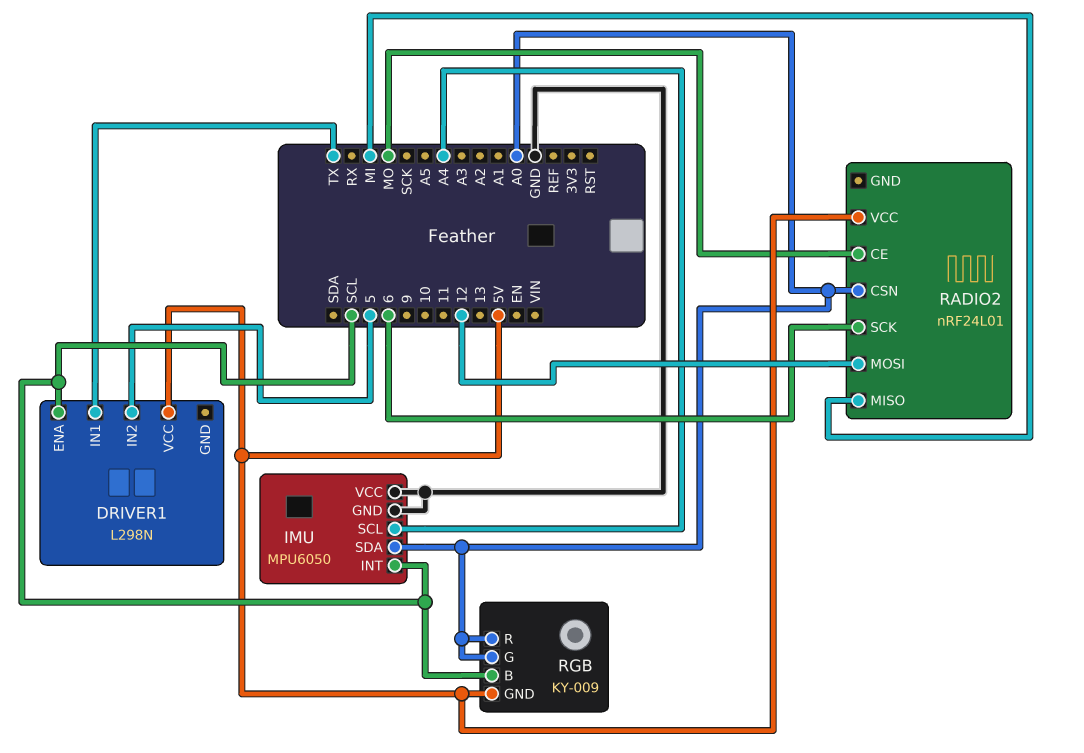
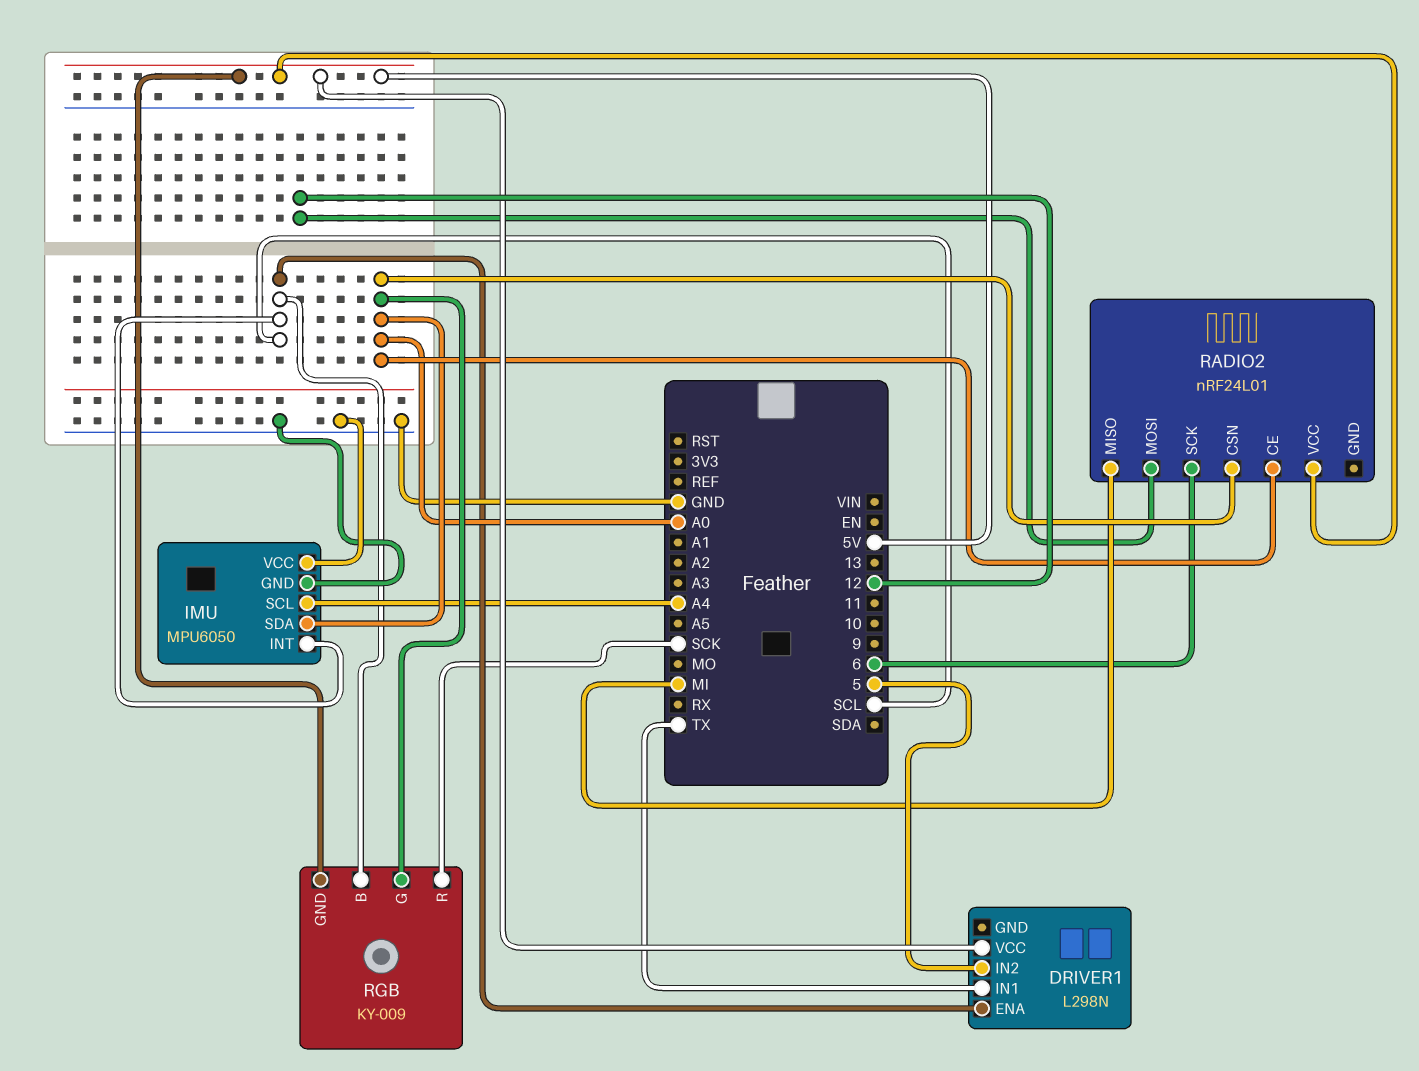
RADIO2 pin CE: MO -> A0
RGB pin R: A0 -> SCK

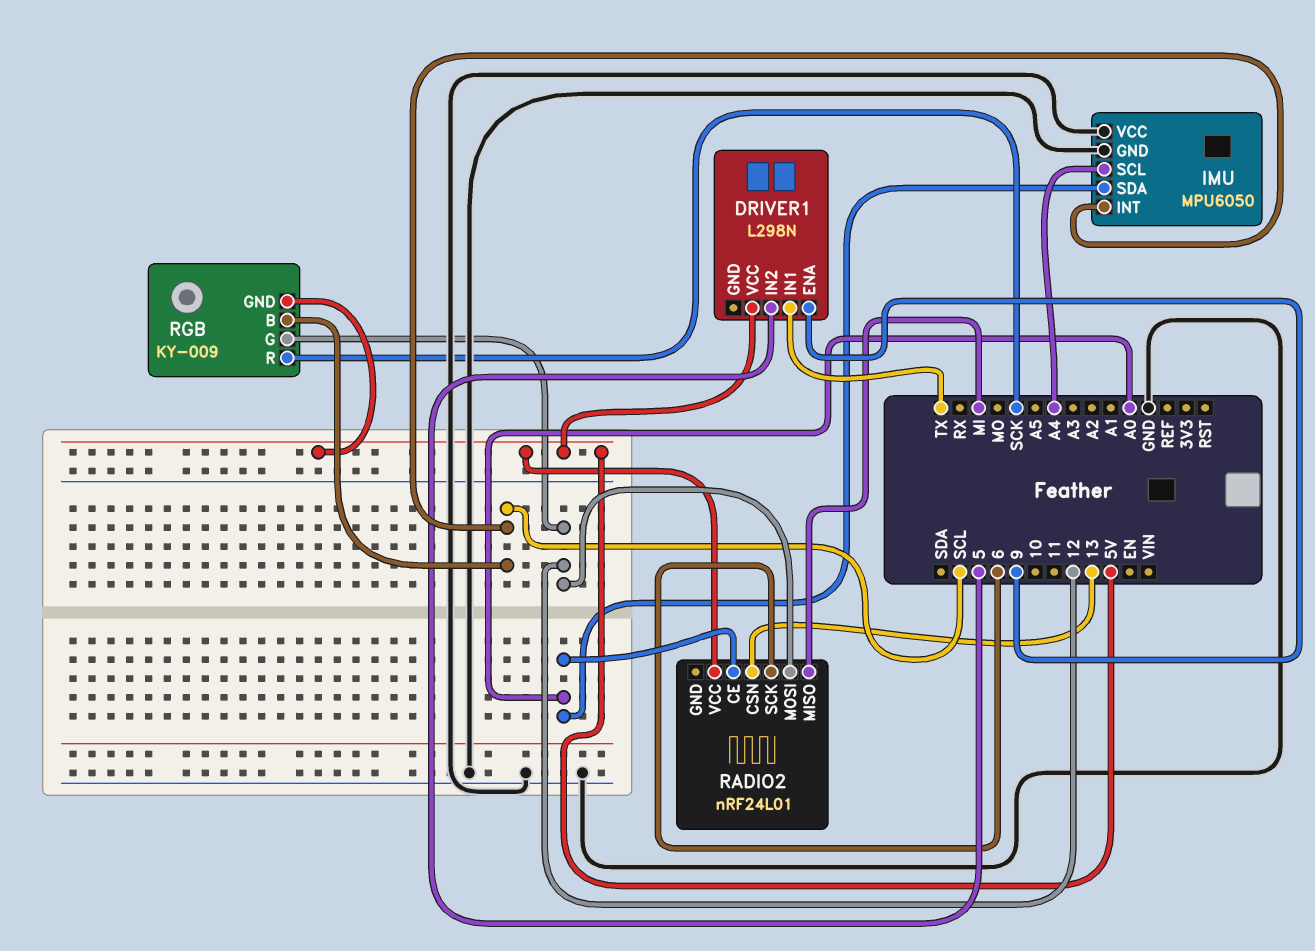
DRIVER1 pin ENA: SCL -> 9
RADIO2 pin CSN: A0 -> 13
RGB pin G: A0 -> 12

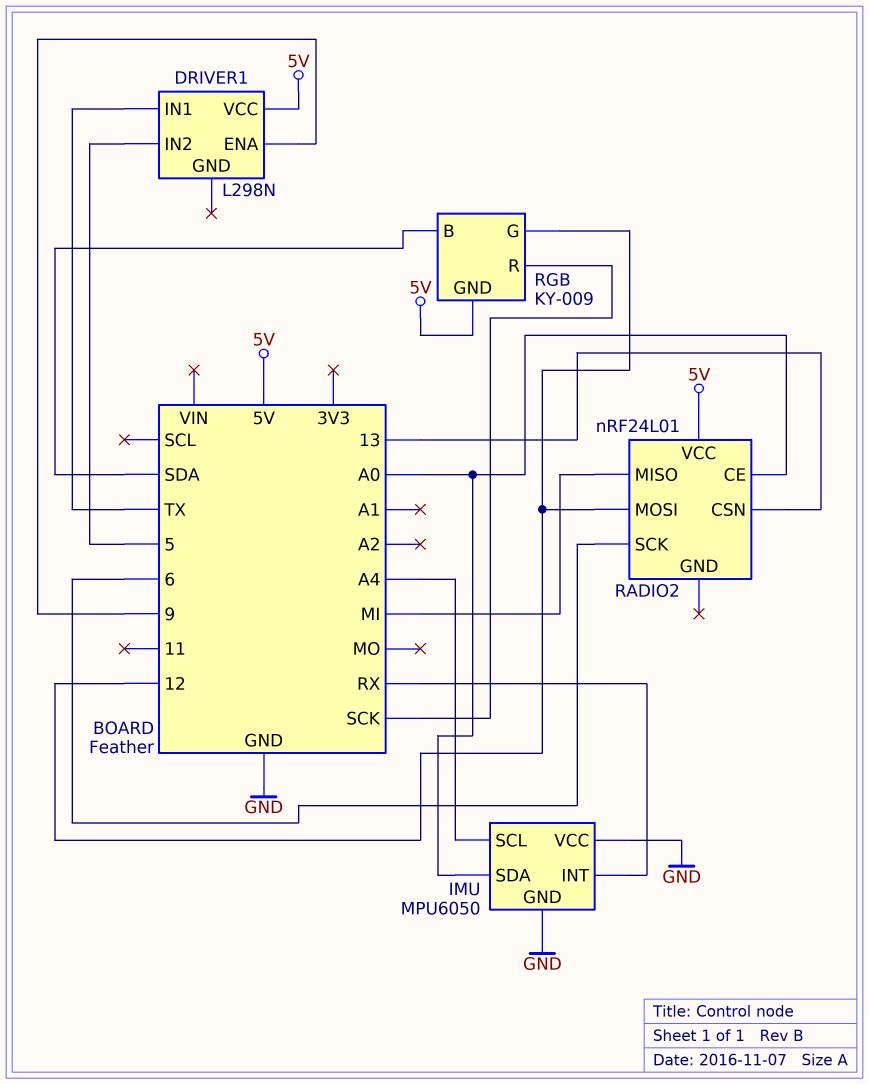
IMU pin INT: SCL -> RX
RGB pin B: SCL -> SDA

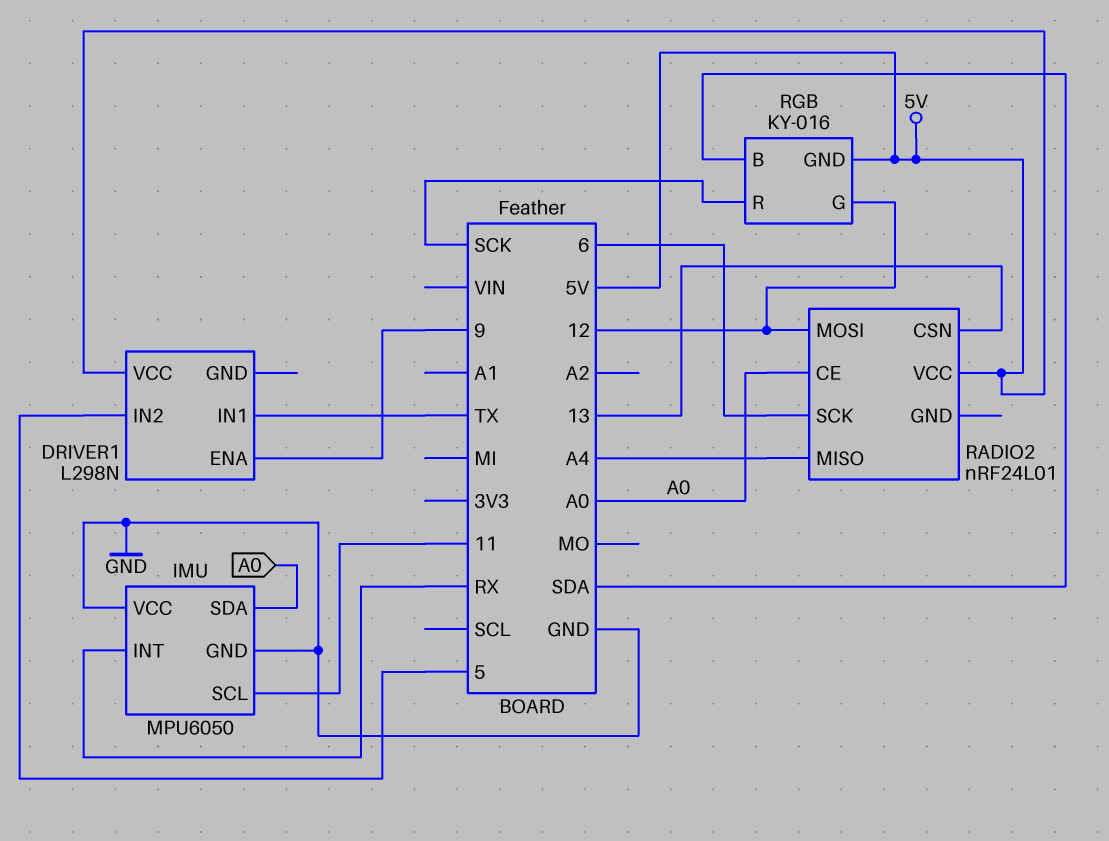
IMU pin SCL: A4 -> 11
RADIO2 pin MISO: MI -> A4
RGB: KY-009 -> KY-016

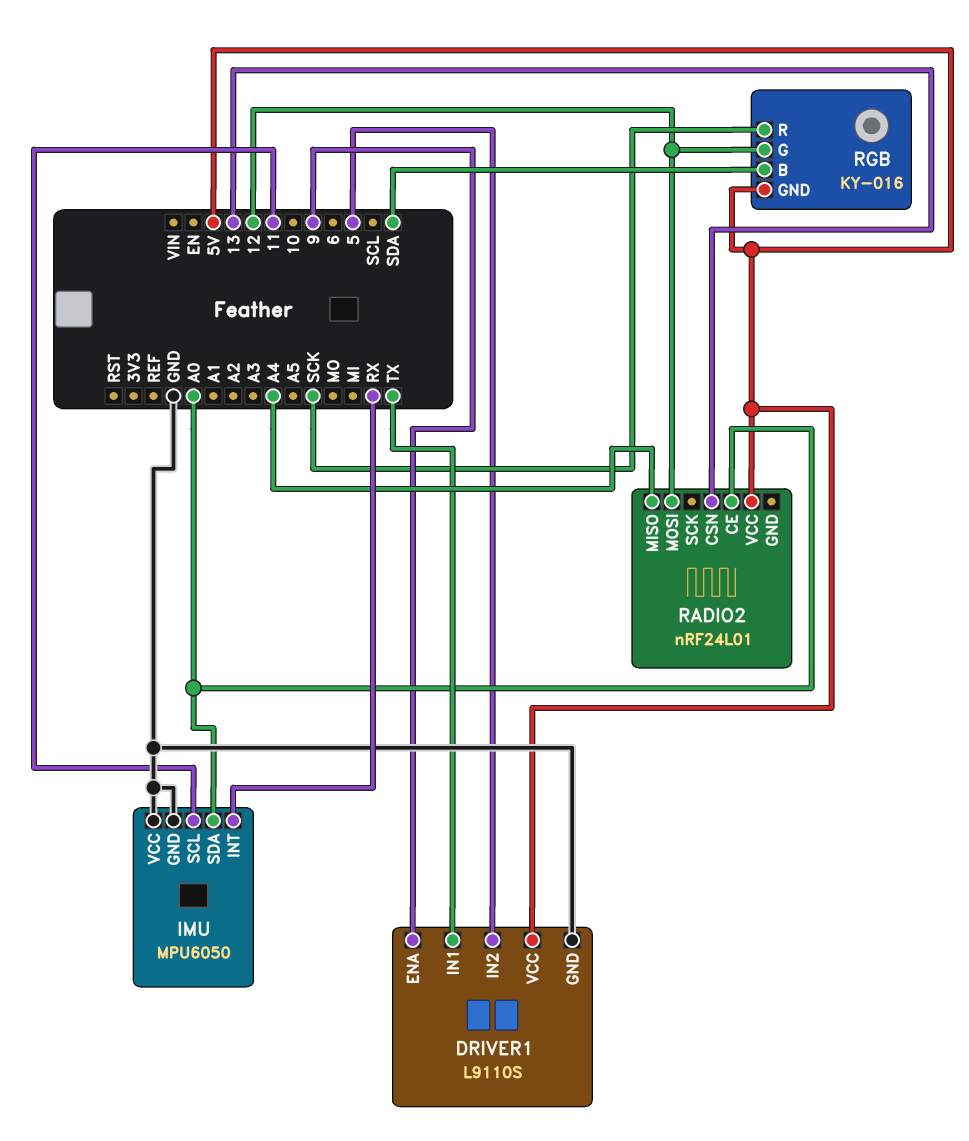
DRIVER1: L298N -> L9110S
DRIVER1 pin GND: none -> GND
RADIO2 pin SCK: 6 -> none

